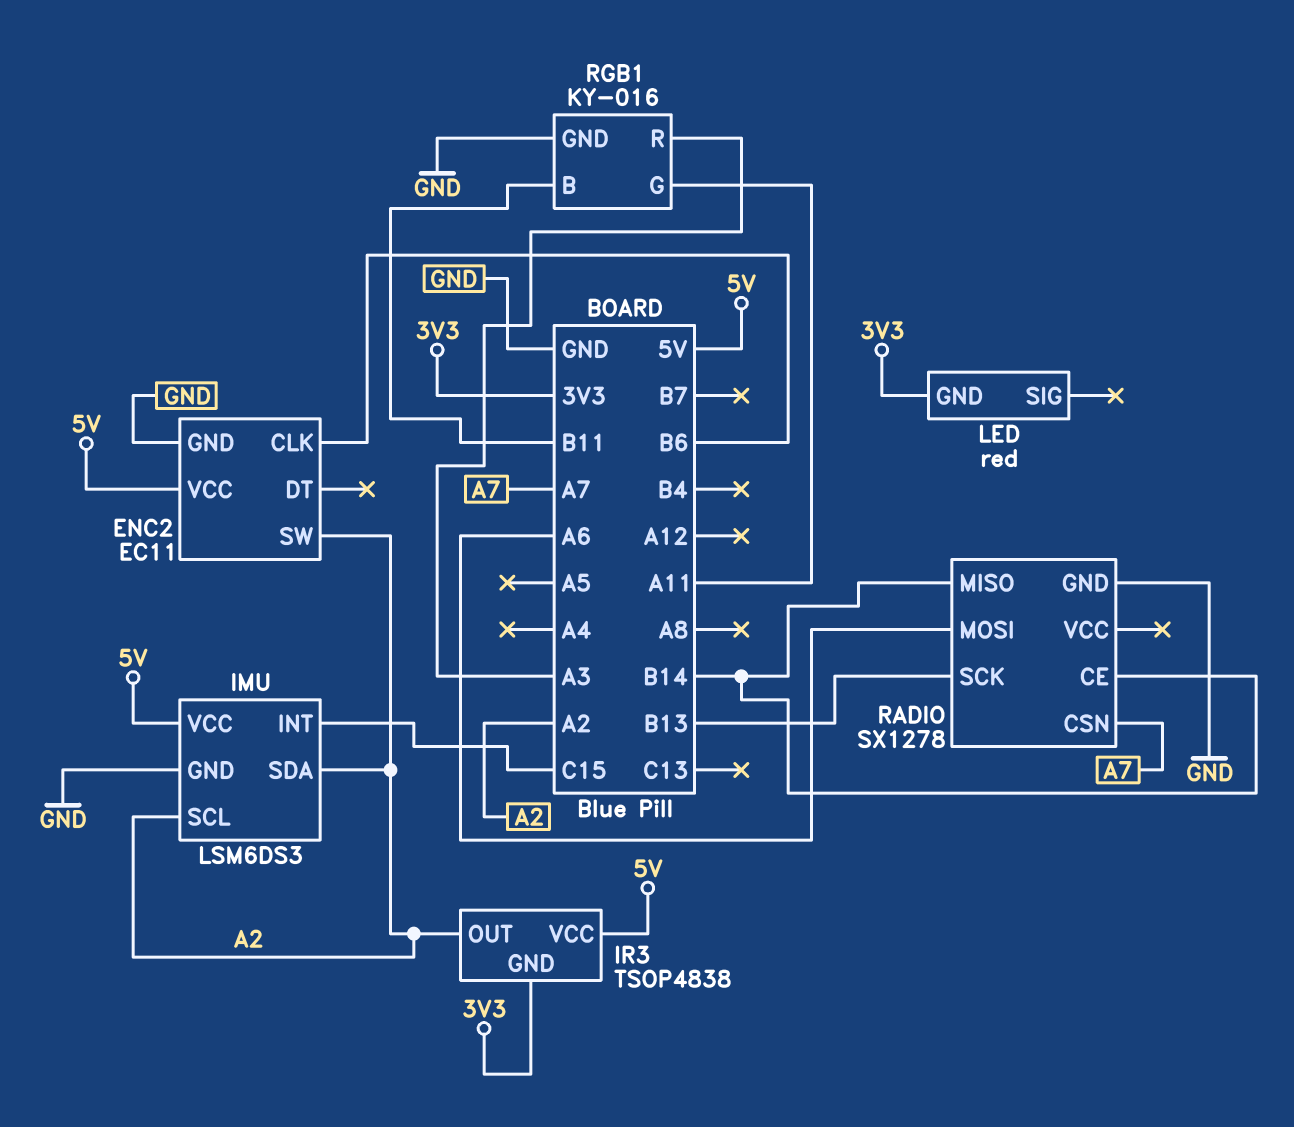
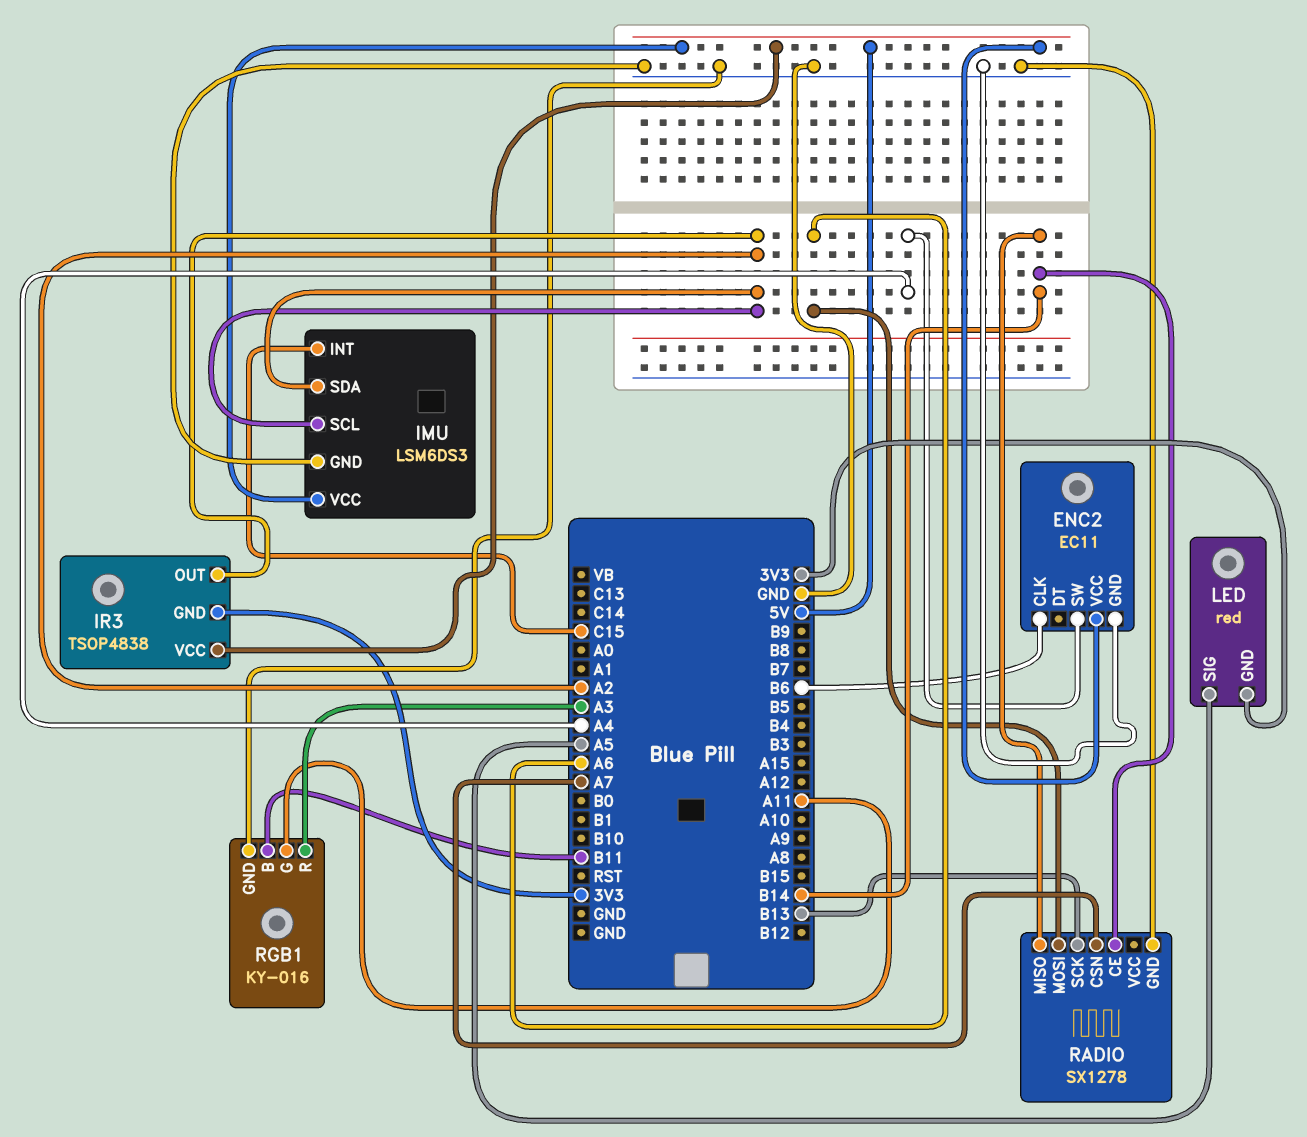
ENC2 pin SW: A2 -> A4
LED pin SIG: none -> A5

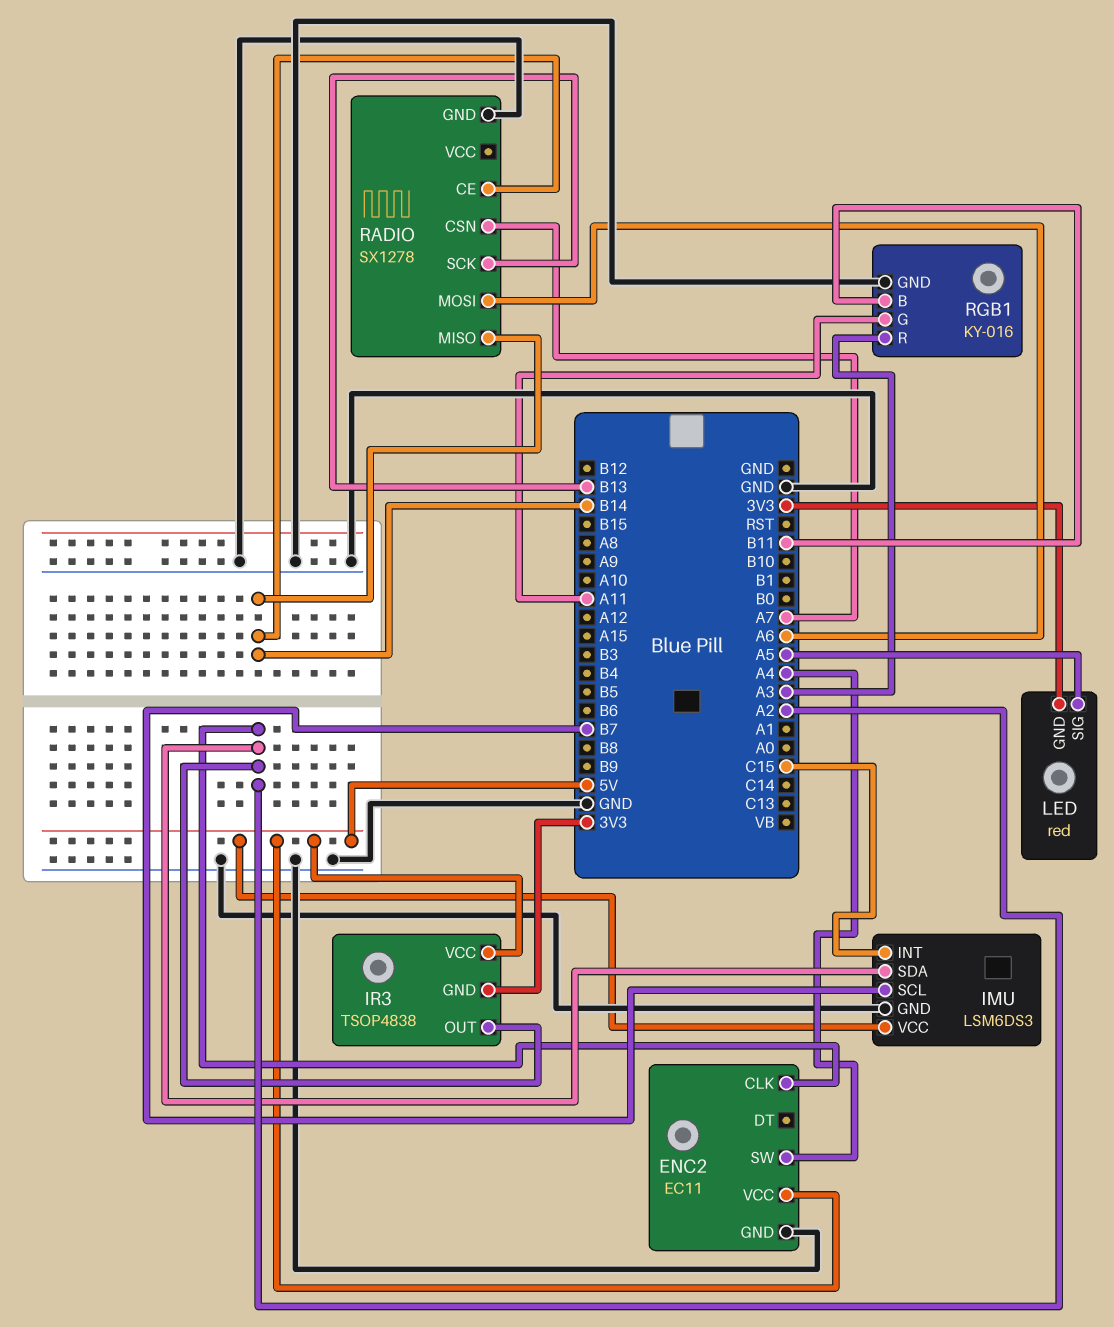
ENC2 pin CLK: B6 -> A2
IMU pin SCL: A2 -> B7

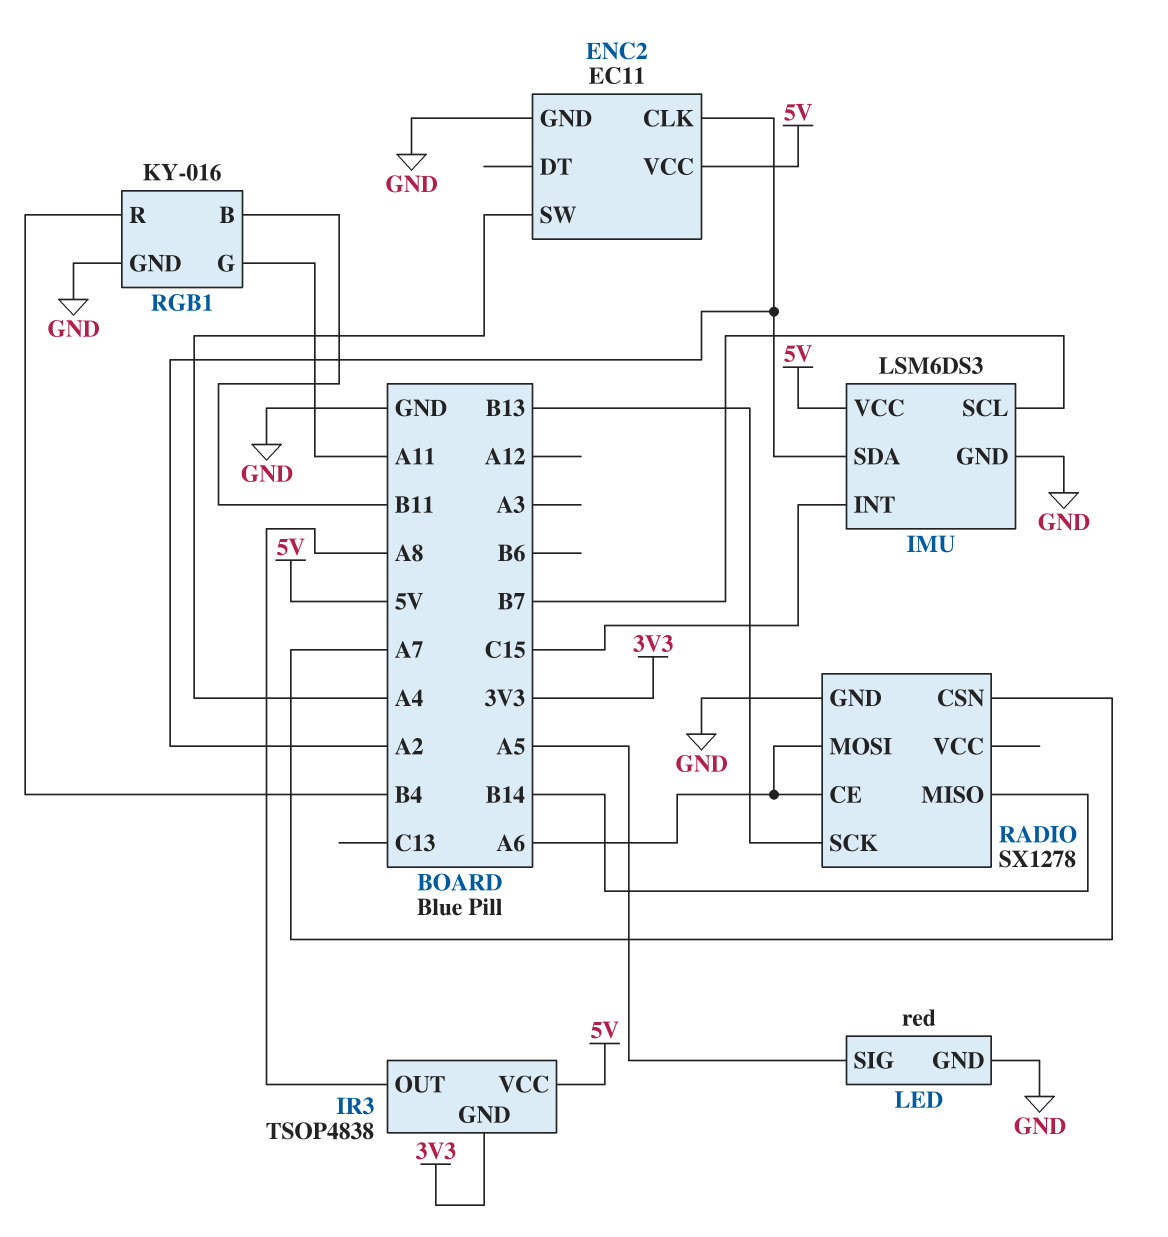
IR3 pin OUT: A2 -> A8
LED pin GND: 3V3 -> GND
RADIO pin CE: B14 -> A6
RGB1 pin R: A3 -> B4

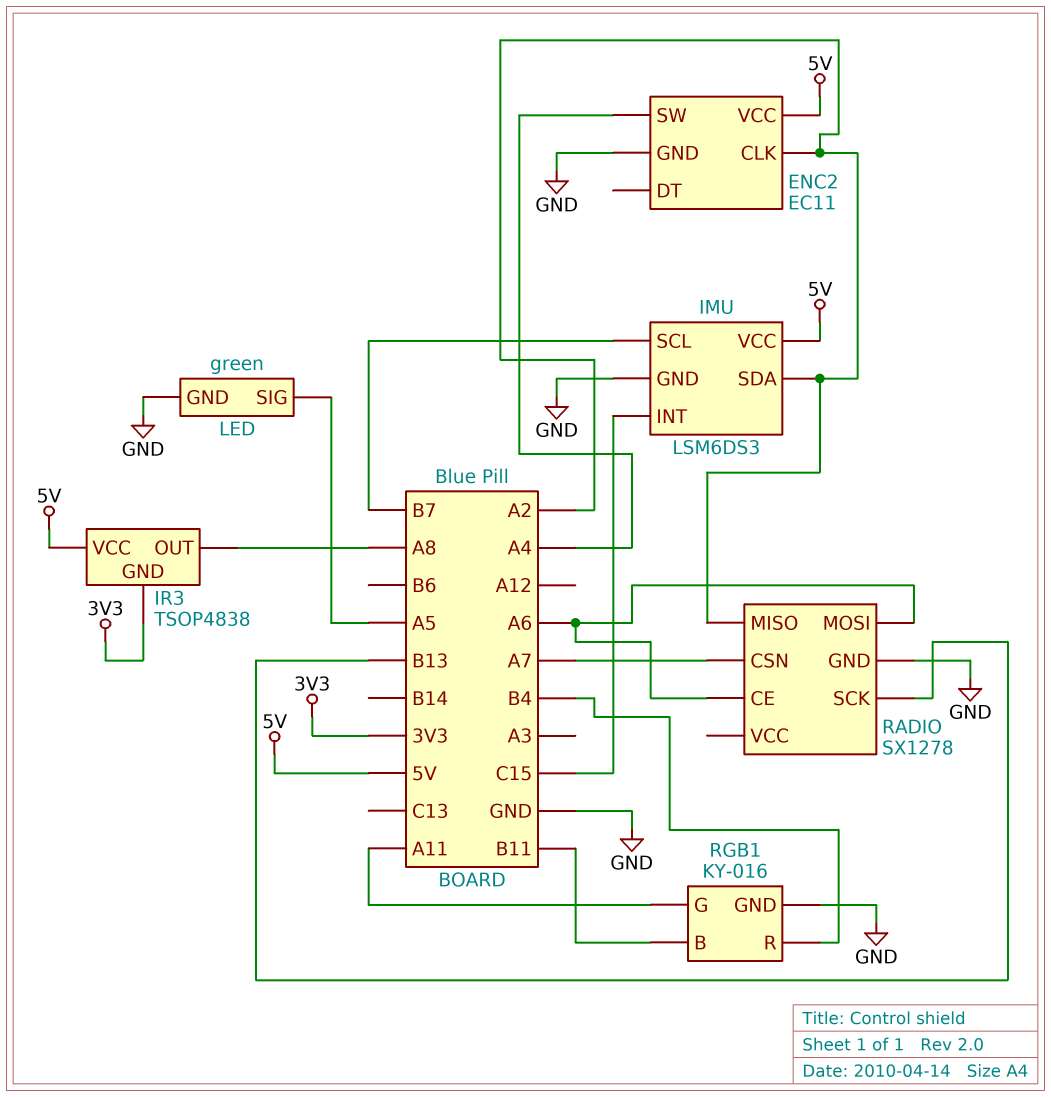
LED: red -> green
RADIO pin MISO: B14 -> A2

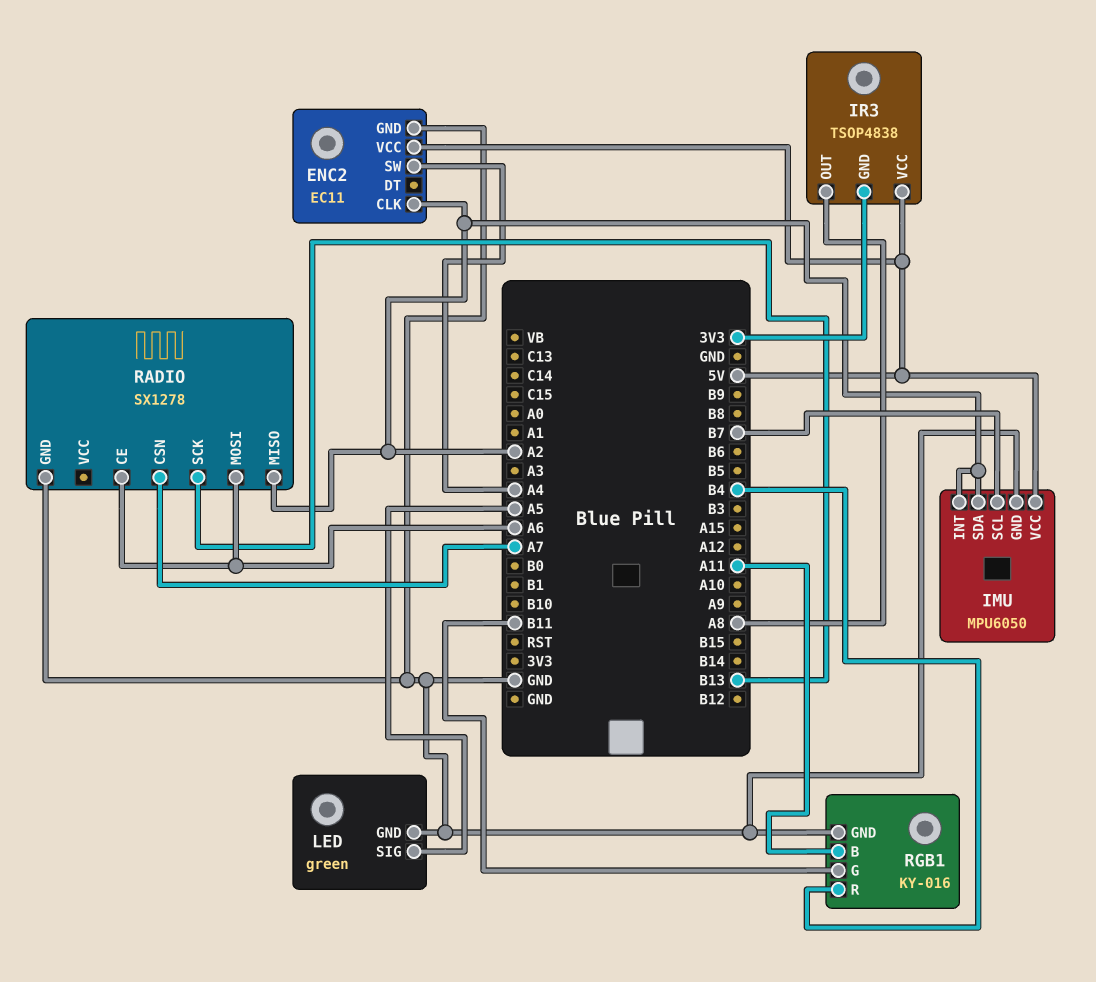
IMU: LSM6DS3 -> MPU6050
IMU pin INT: C15 -> A2
RGB1 pin B: B11 -> A11
RGB1 pin G: A11 -> B11

